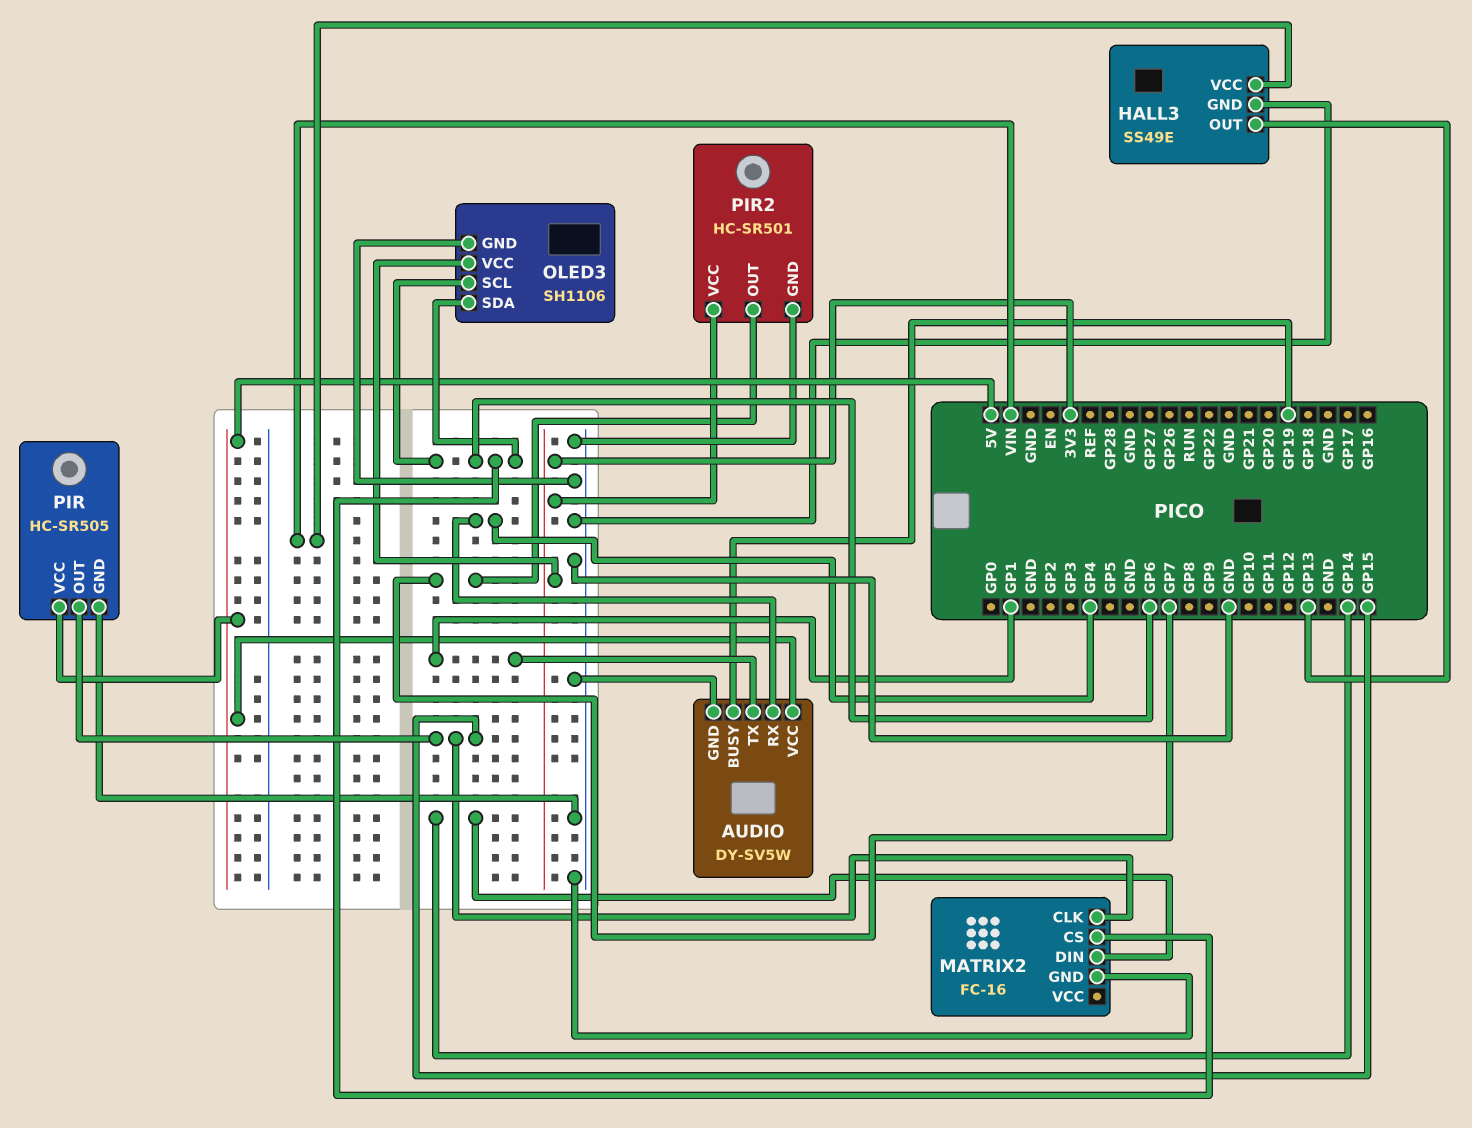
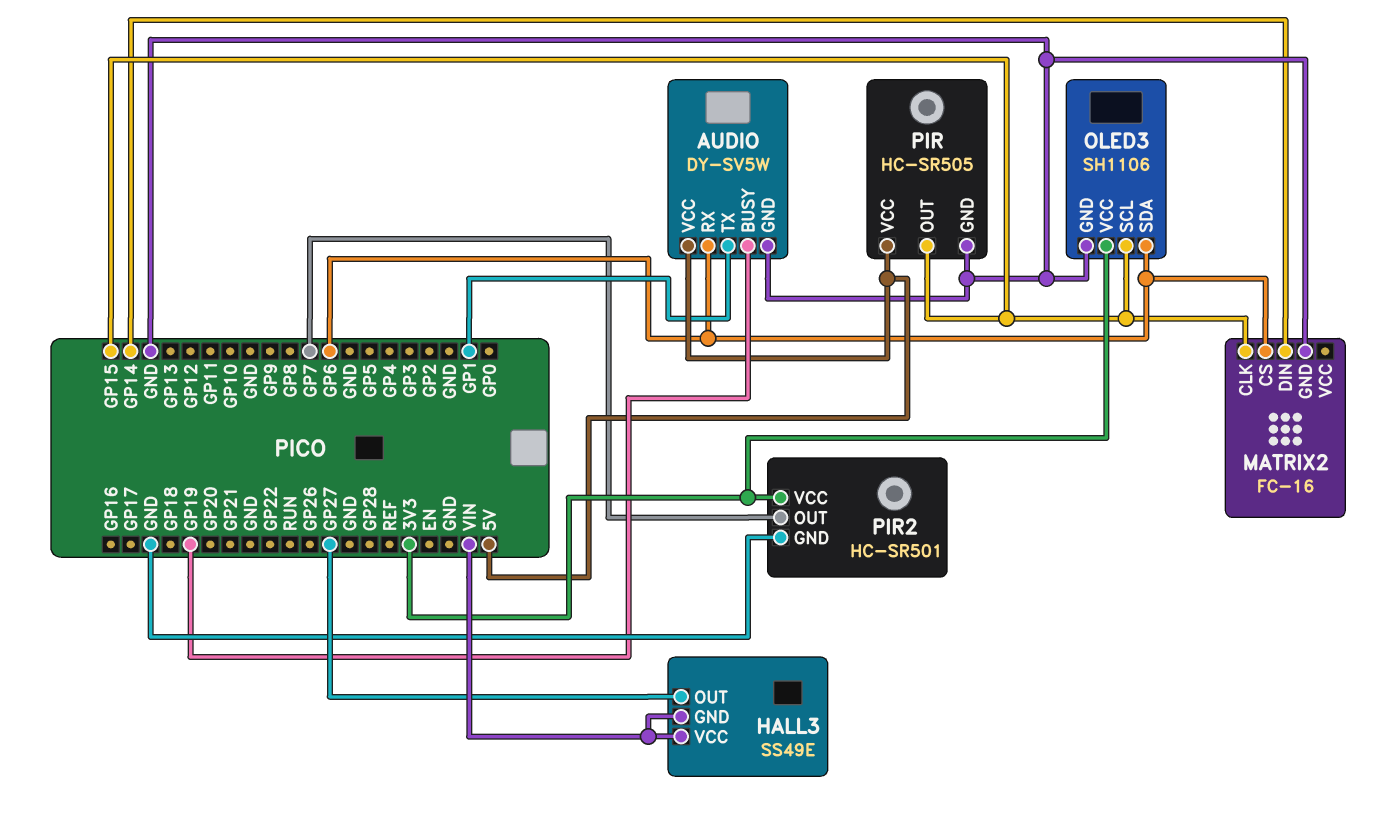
AUDIO pin RX: GP4 -> GP6
HALL3 pin GND: GND -> VIN
HALL3 pin OUT: GP13 -> GP27
OLED3 pin SCL: GP6 -> GP15

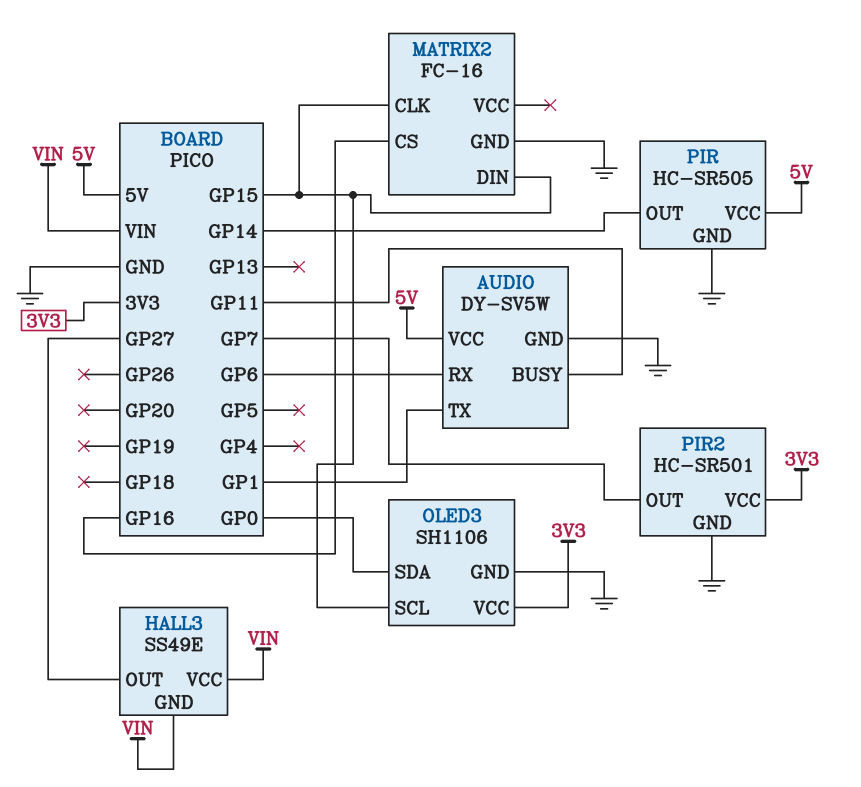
AUDIO pin BUSY: GP19 -> GP11
MATRIX2 pin CS: GP6 -> GP16
MATRIX2 pin DIN: GP14 -> GP15
OLED3 pin SDA: GP6 -> GP0
PIR pin OUT: GP15 -> GP14

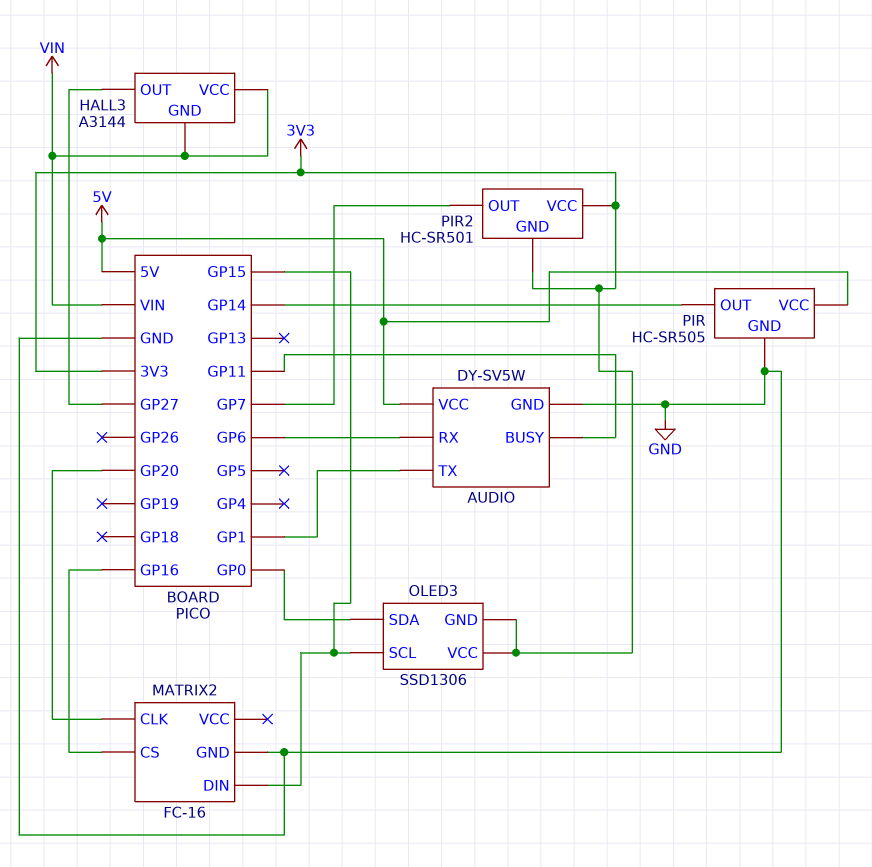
HALL3: SS49E -> A3144
MATRIX2 pin CLK: GP15 -> GP20
OLED3: SH1106 -> SSD1306
OLED3 pin GND: GND -> 3V3
PIR2 pin GND: GND -> 3V3

